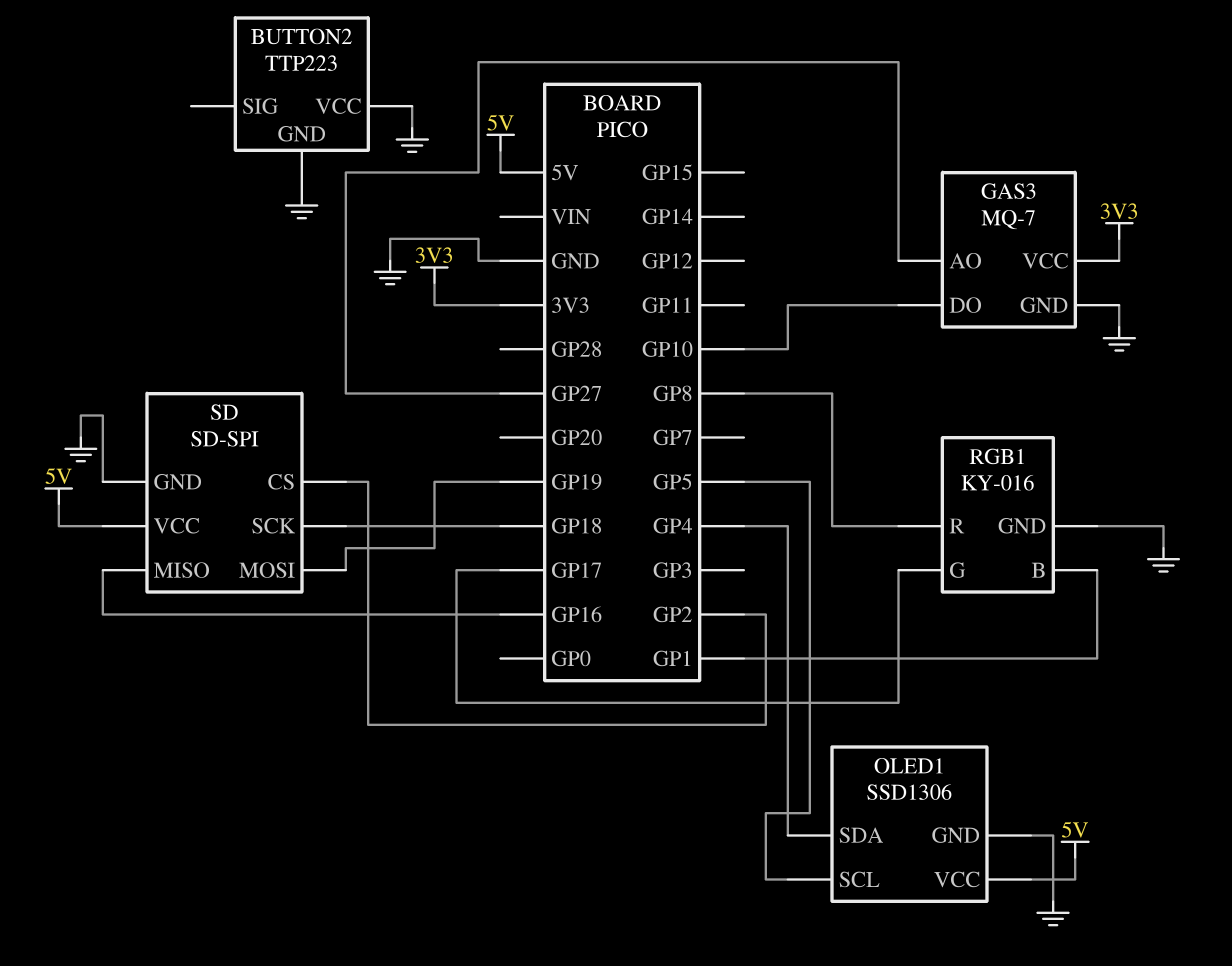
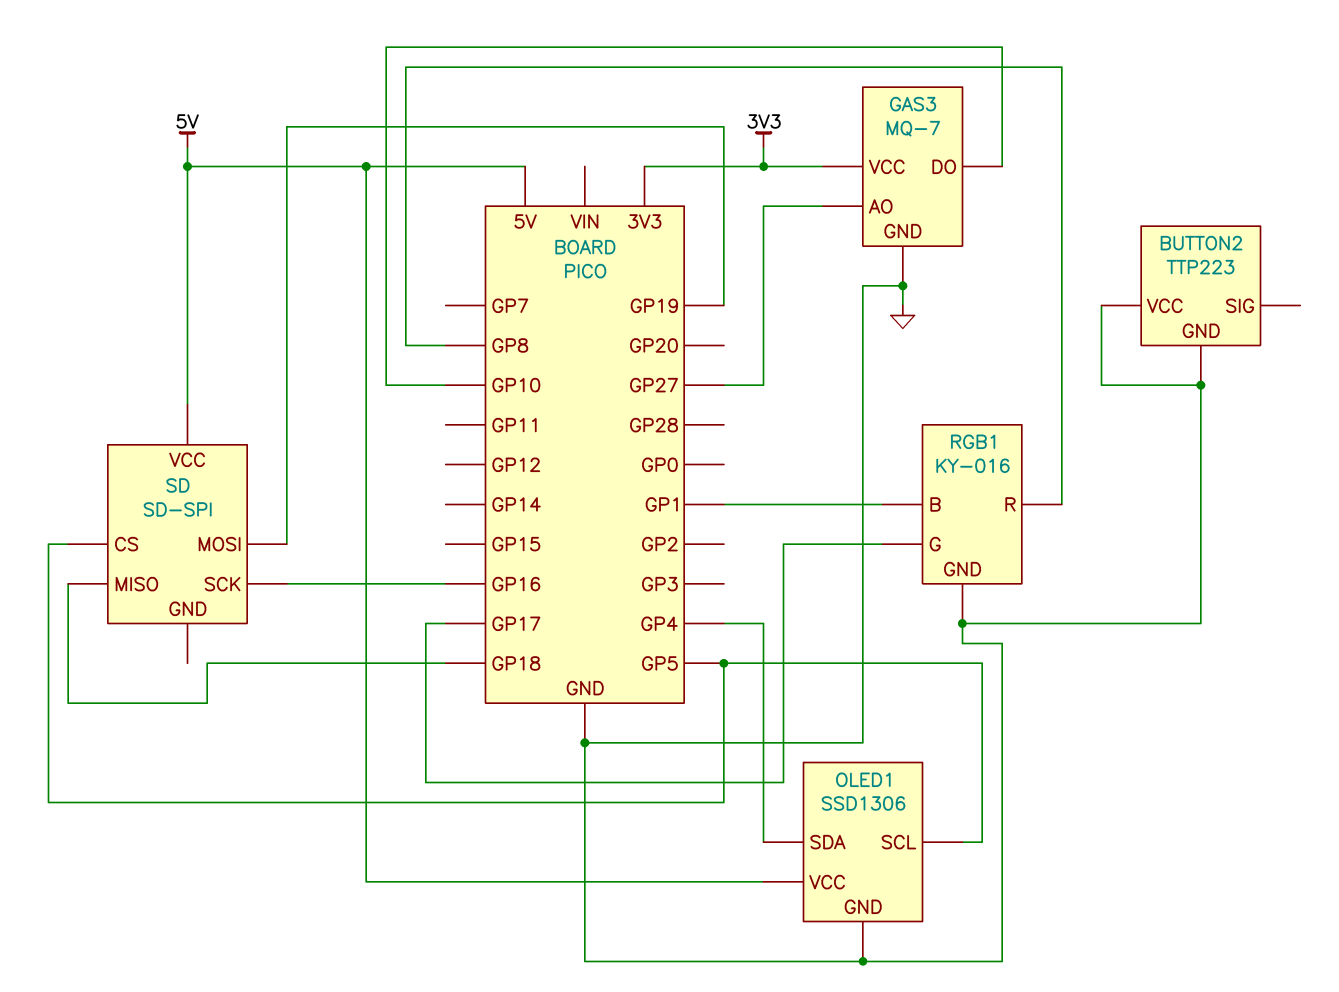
SD pin CS: GP2 -> GP5
SD pin GND: GND -> none
SD pin MISO: GP16 -> GP18
SD pin SCK: GP18 -> GP16

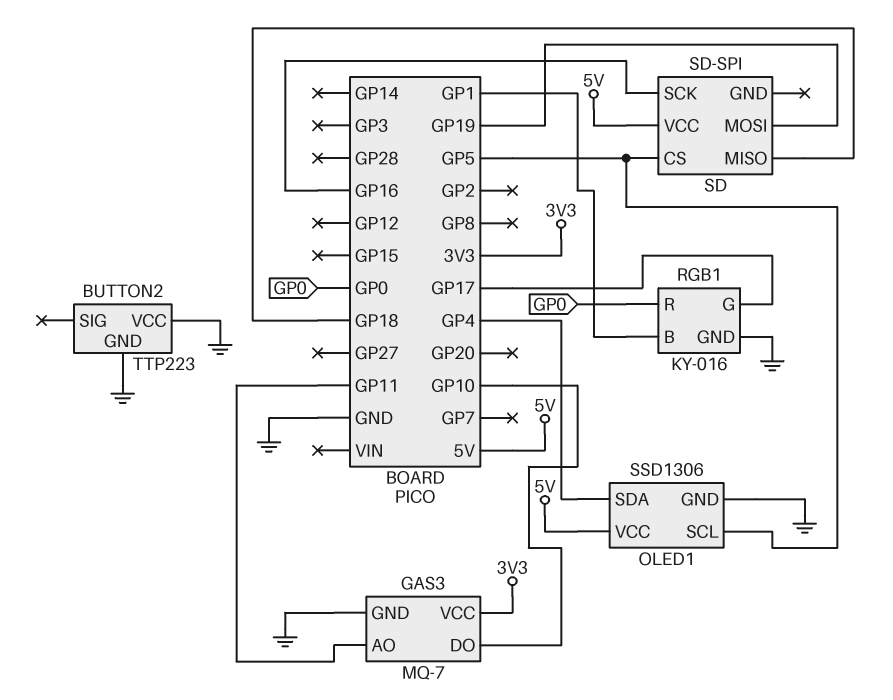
GAS3 pin AO: GP27 -> GP11
RGB1 pin R: GP8 -> GP0

